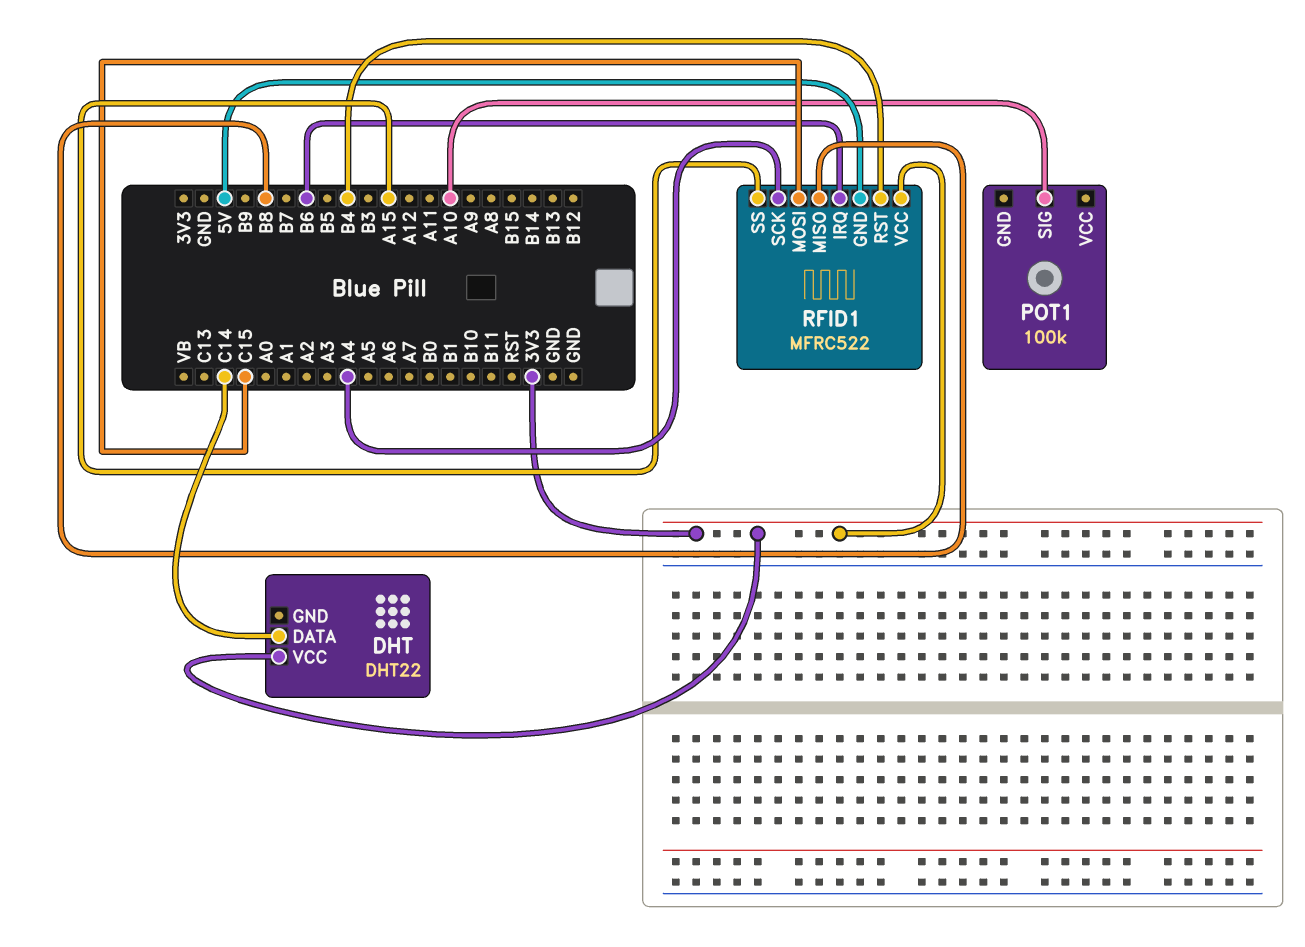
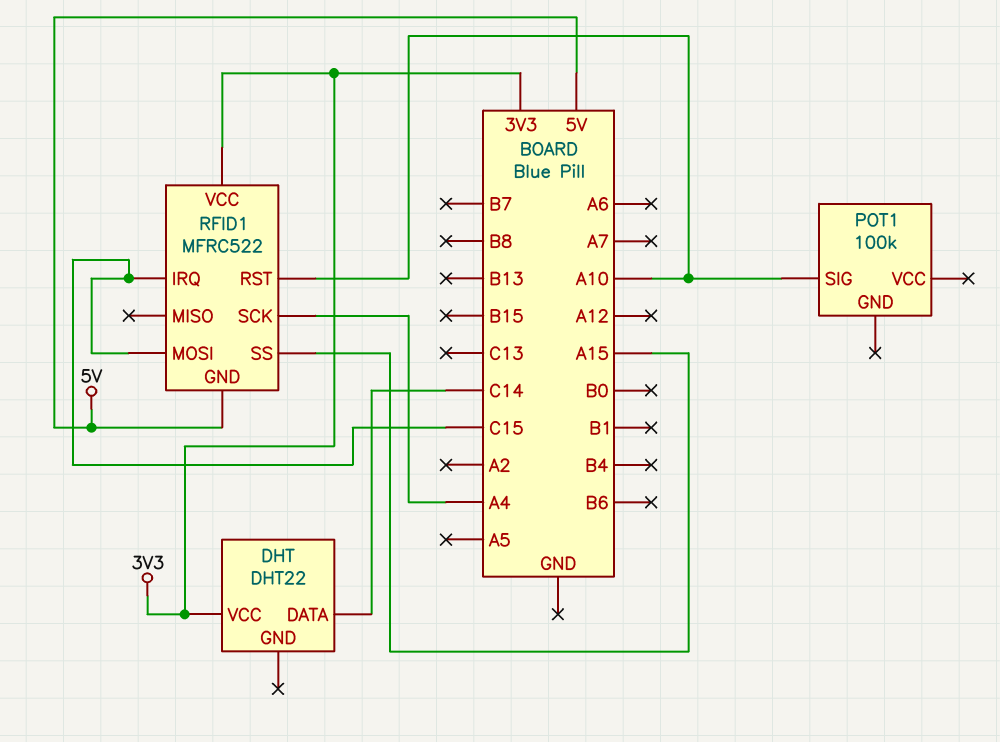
RFID1 pin IRQ: B6 -> C15
RFID1 pin MISO: B8 -> none
RFID1 pin RST: B4 -> A10

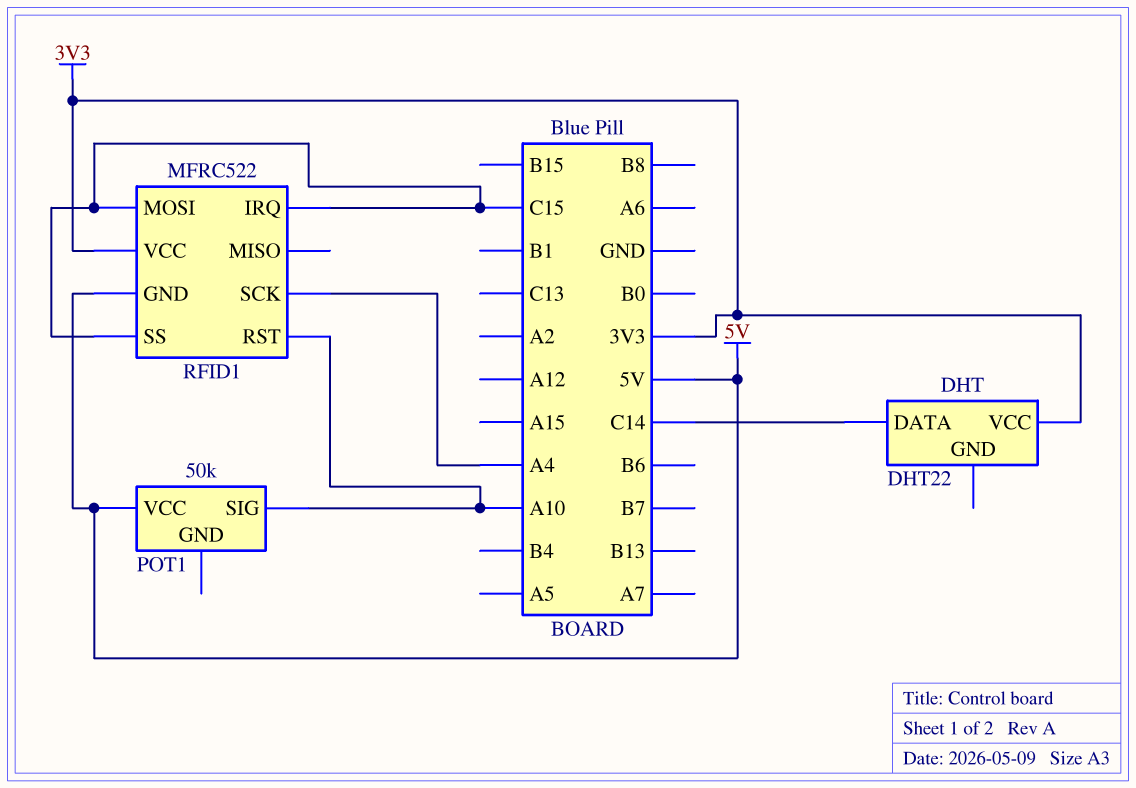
POT1: 100k -> 50k
POT1 pin VCC: none -> 5V
RFID1 pin SS: A15 -> C15

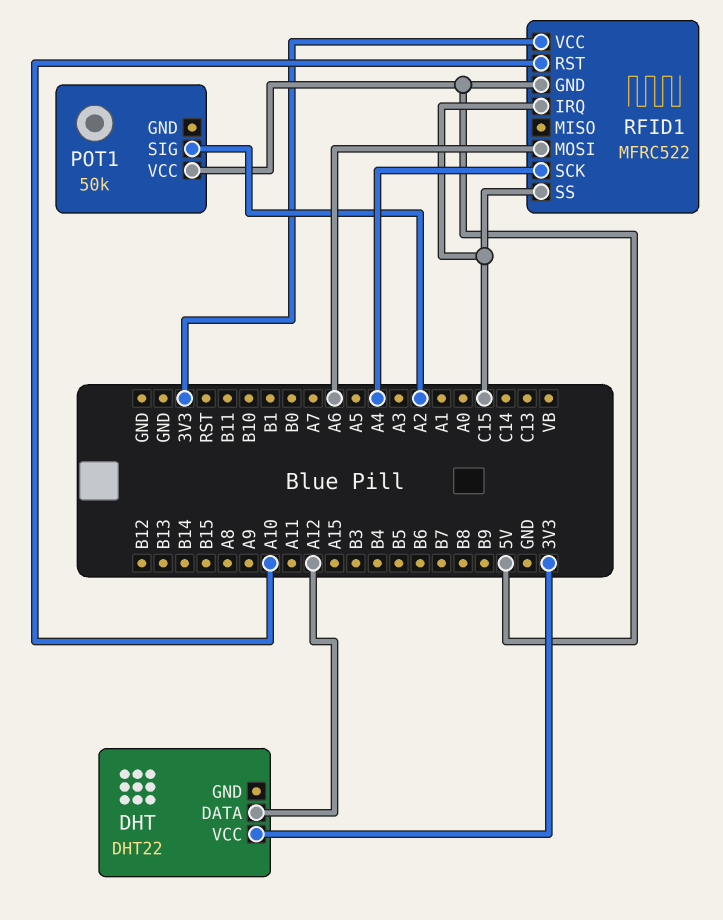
DHT pin DATA: C14 -> A12
POT1 pin SIG: A10 -> A2
RFID1 pin MOSI: C15 -> A6

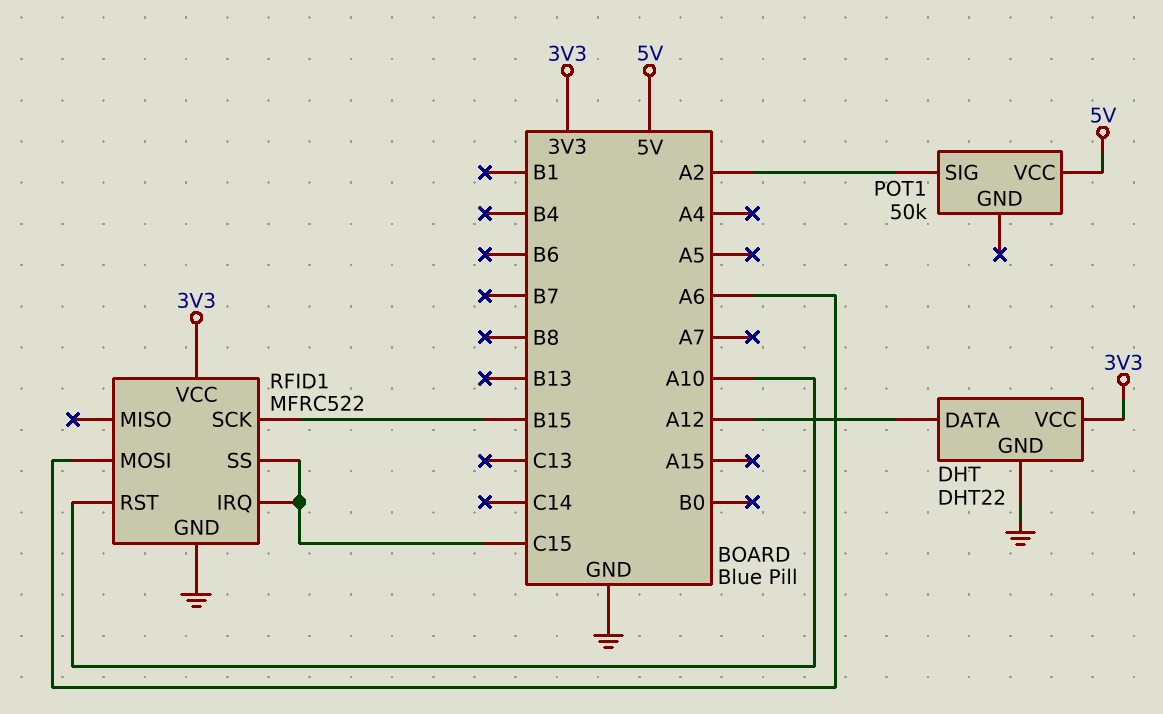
DHT pin GND: none -> GND
RFID1 pin GND: 5V -> GND
RFID1 pin SCK: A4 -> B15

